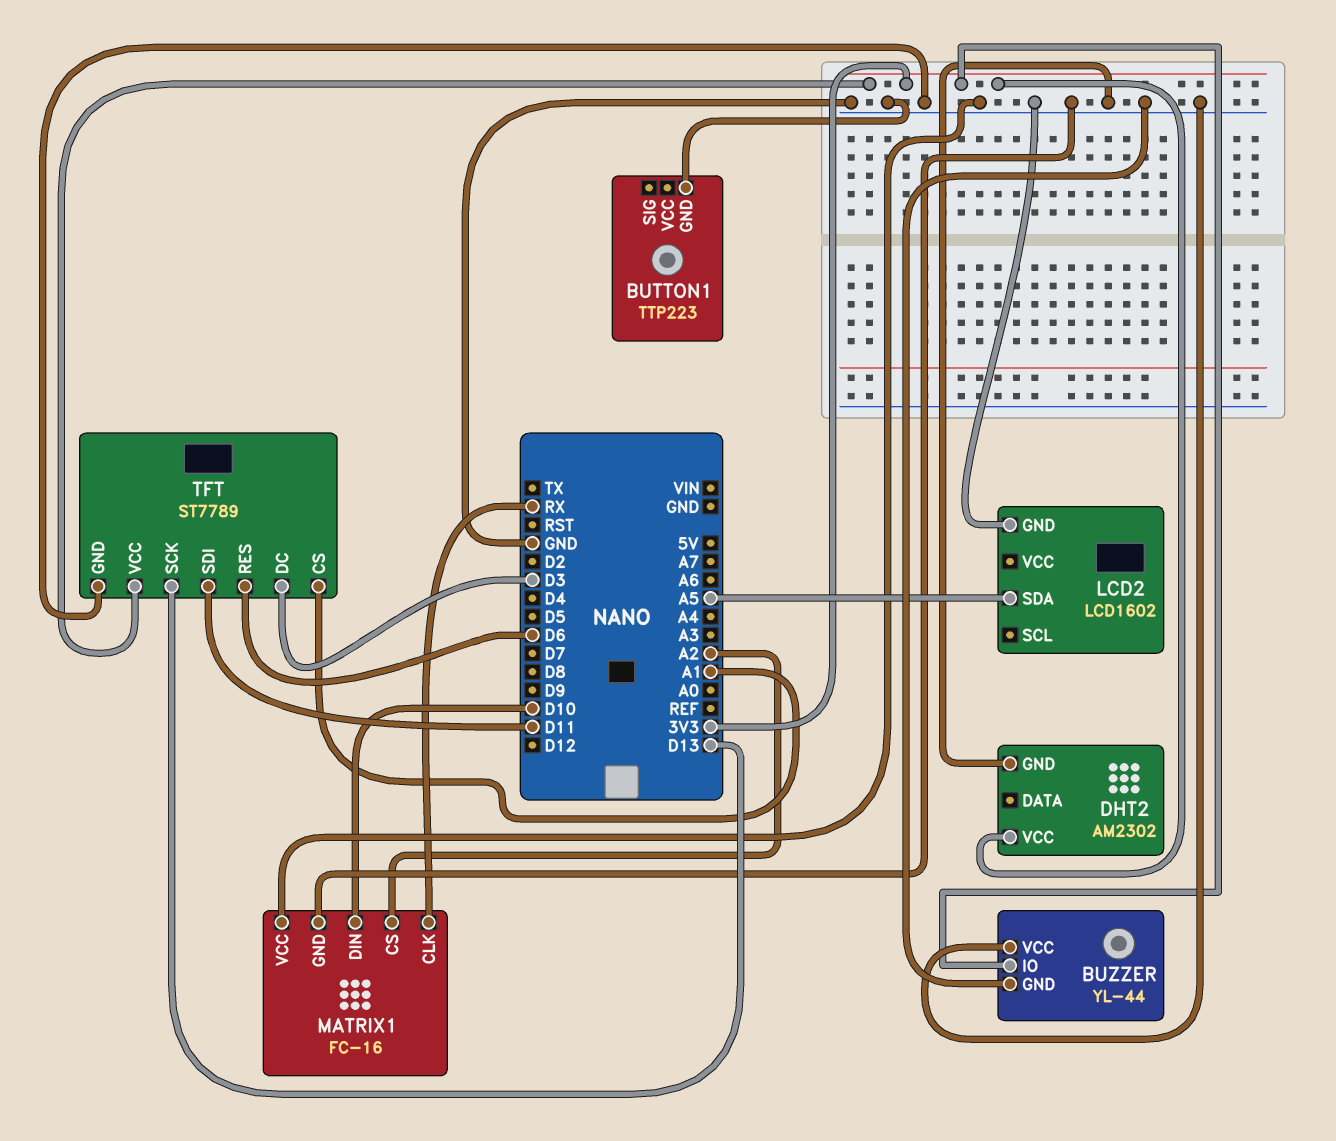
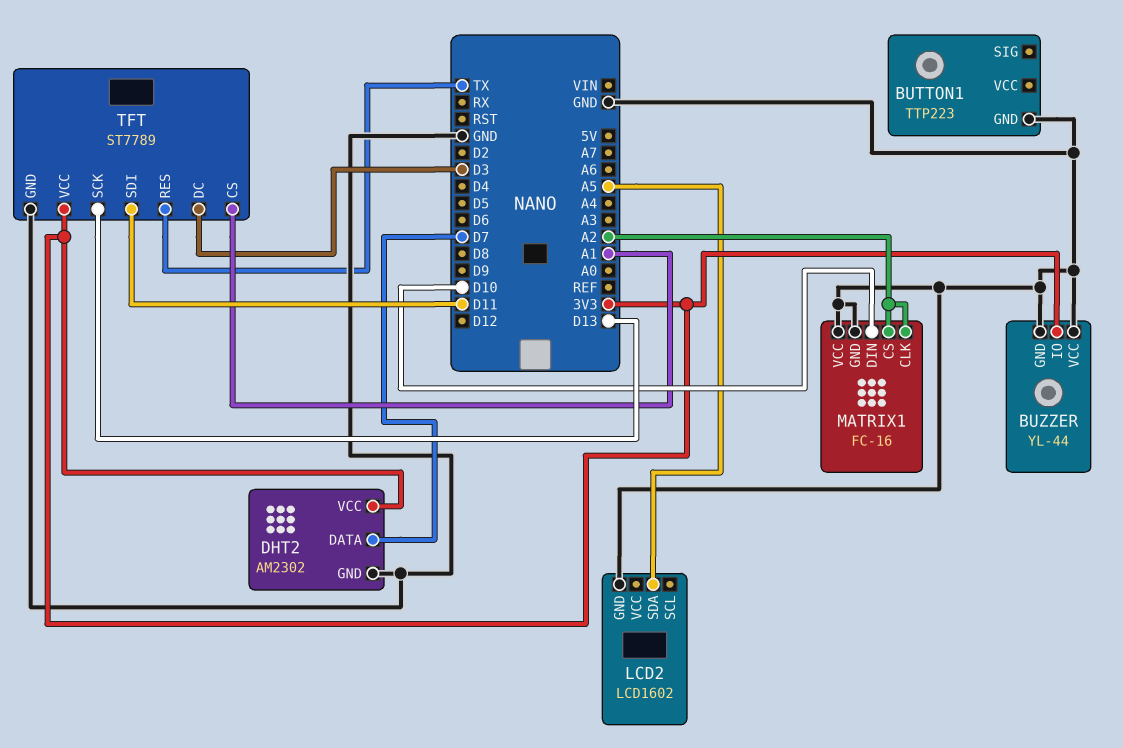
DHT2 pin DATA: none -> D7
MATRIX1 pin CLK: RX -> A2
TFT pin RES: D6 -> TX

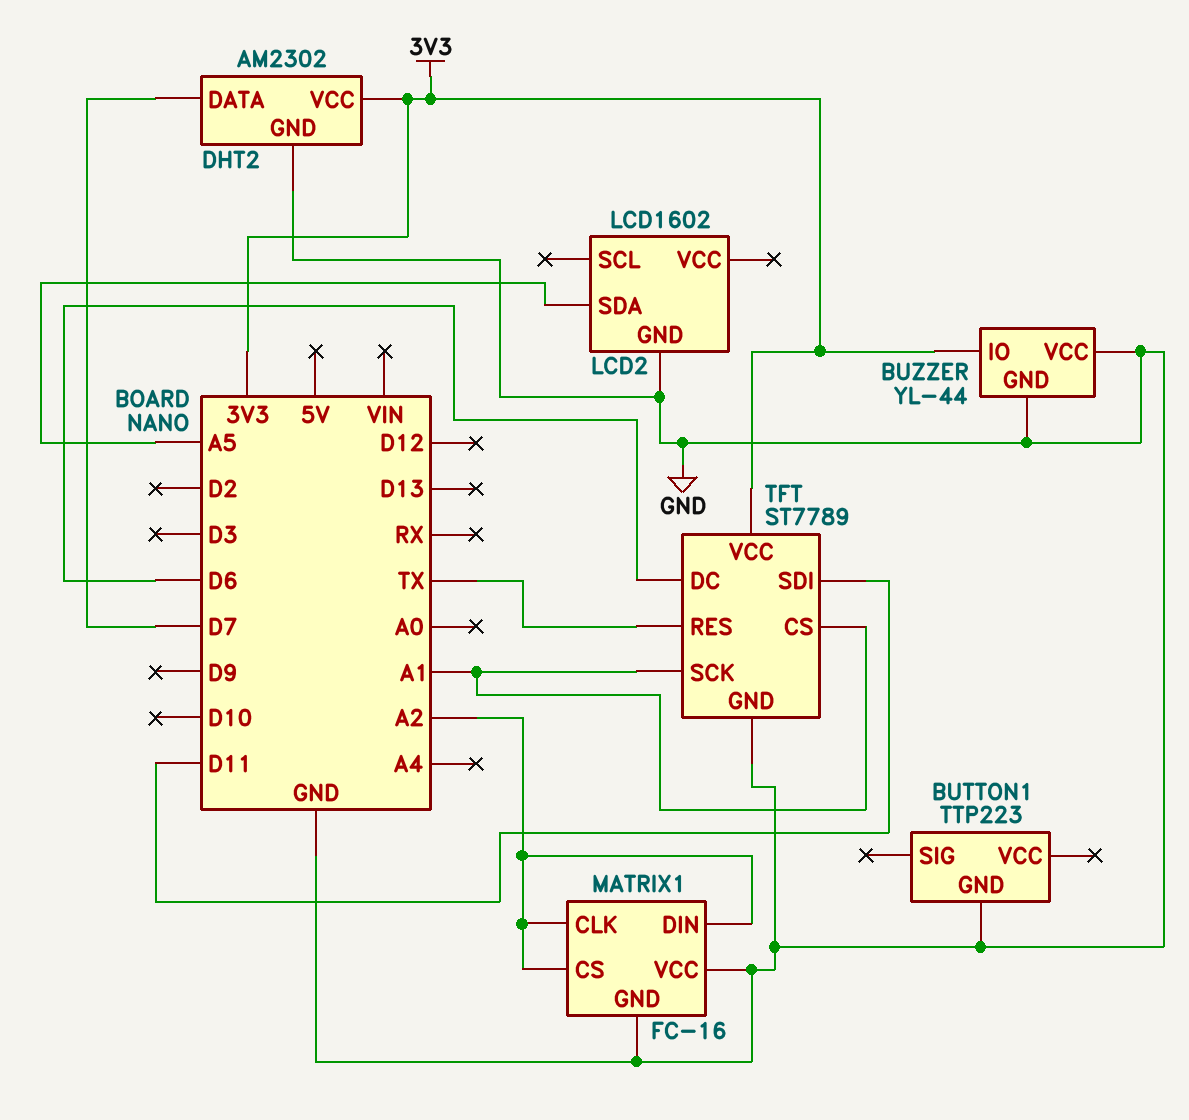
MATRIX1 pin DIN: D10 -> A2
TFT pin DC: D3 -> D6
TFT pin SCK: D13 -> A1

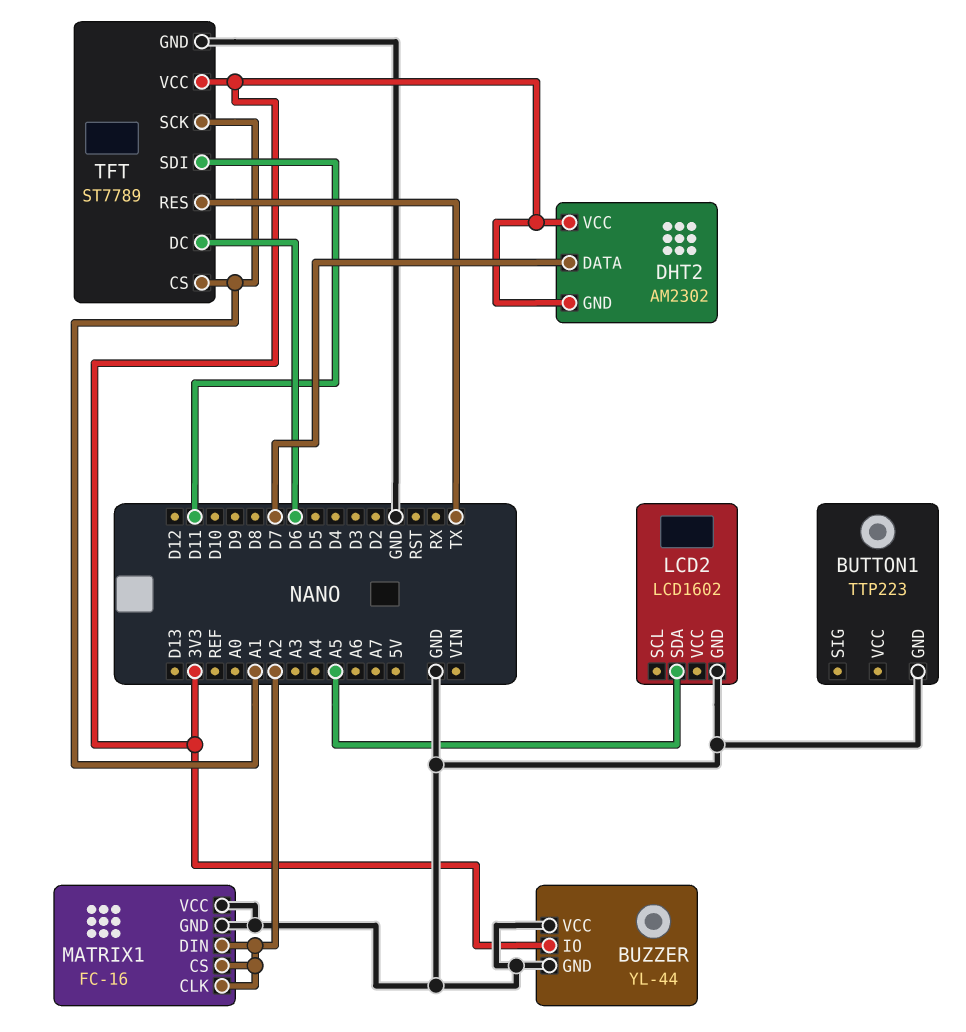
DHT2 pin GND: GND -> 3V3

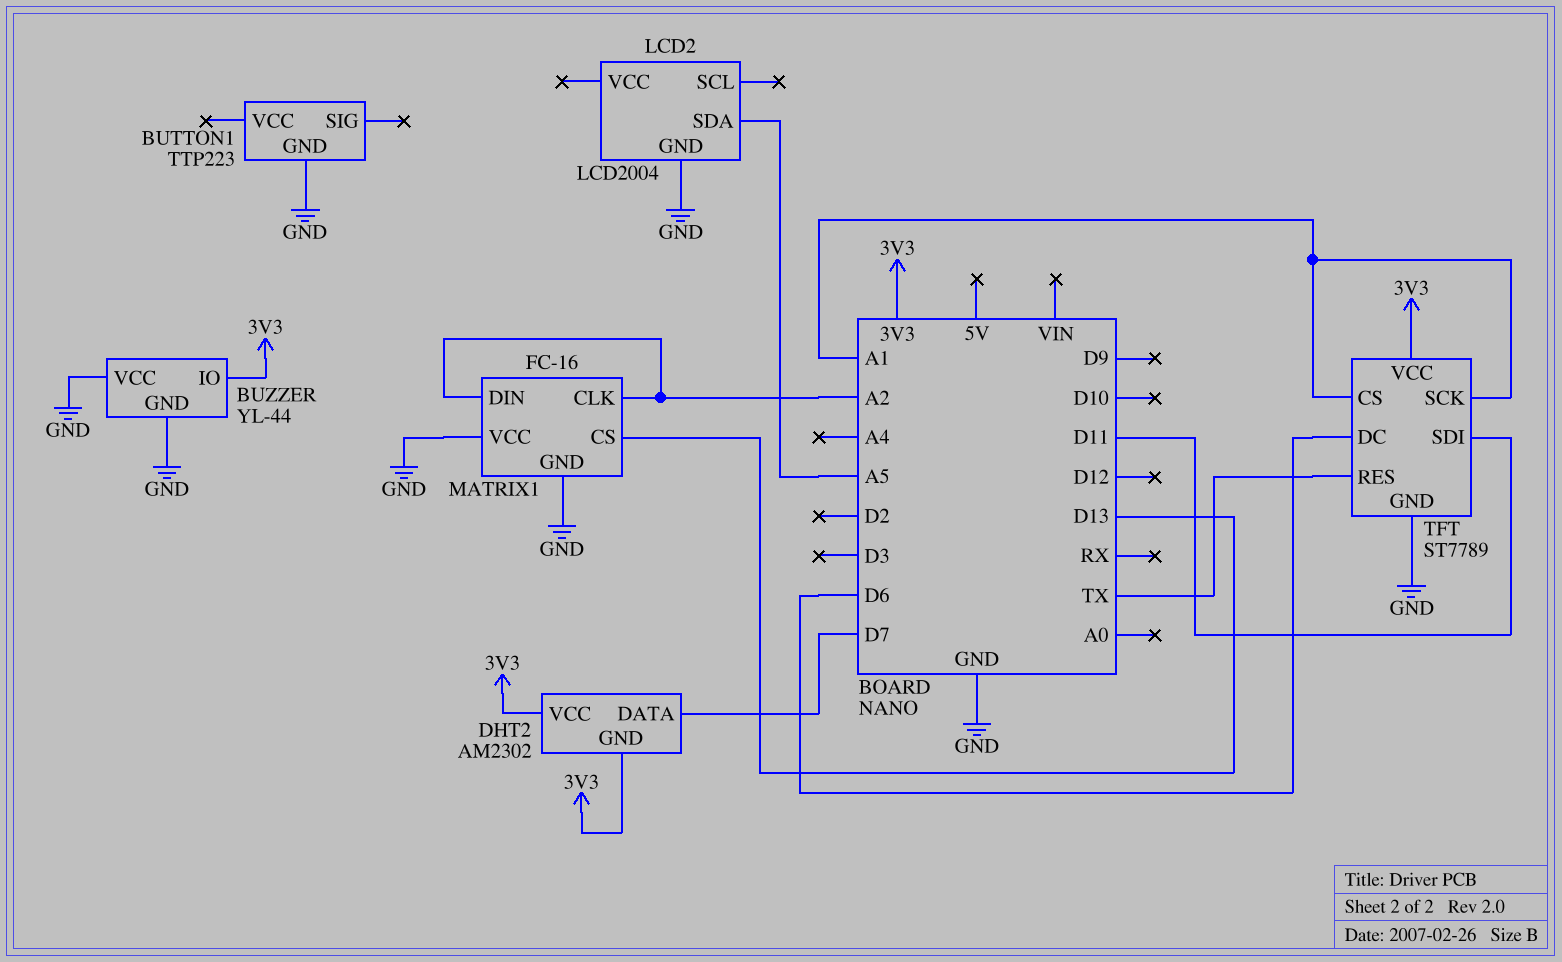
LCD2: LCD1602 -> LCD2004
MATRIX1 pin CS: A2 -> D13

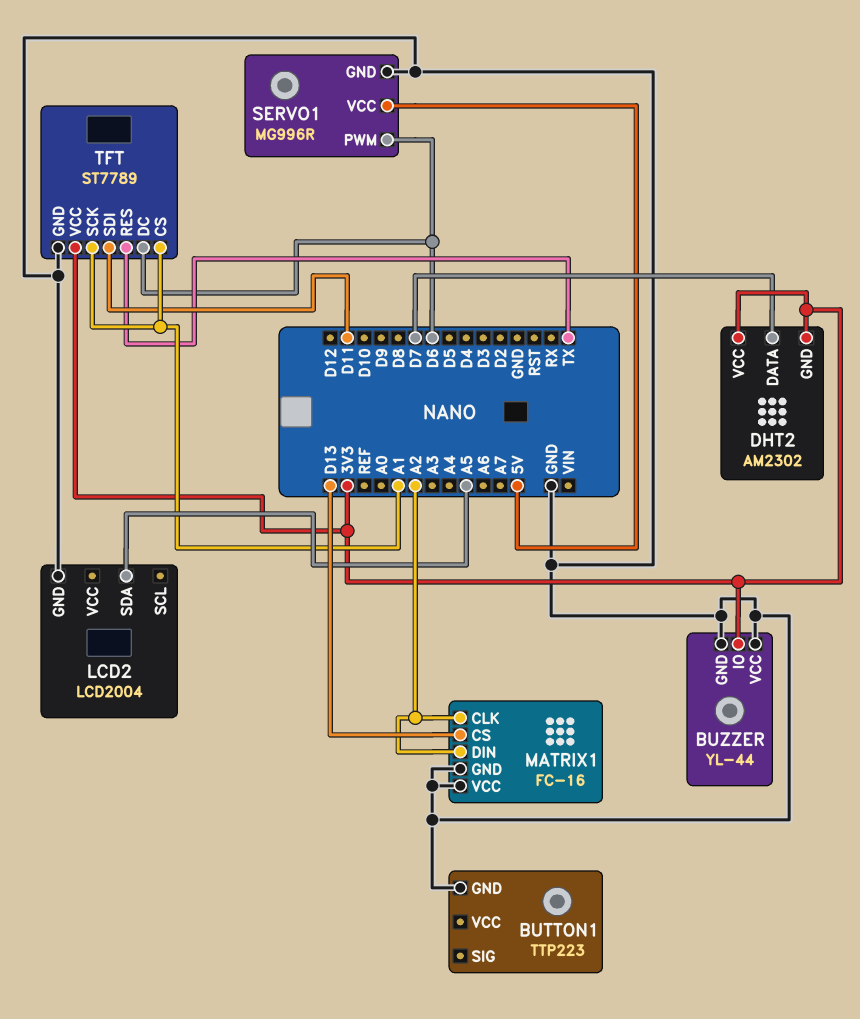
SERVO1: none -> MG996R
SERVO1 pin GND: none -> GND
SERVO1 pin PWM: none -> D6
SERVO1 pin VCC: none -> 5V

